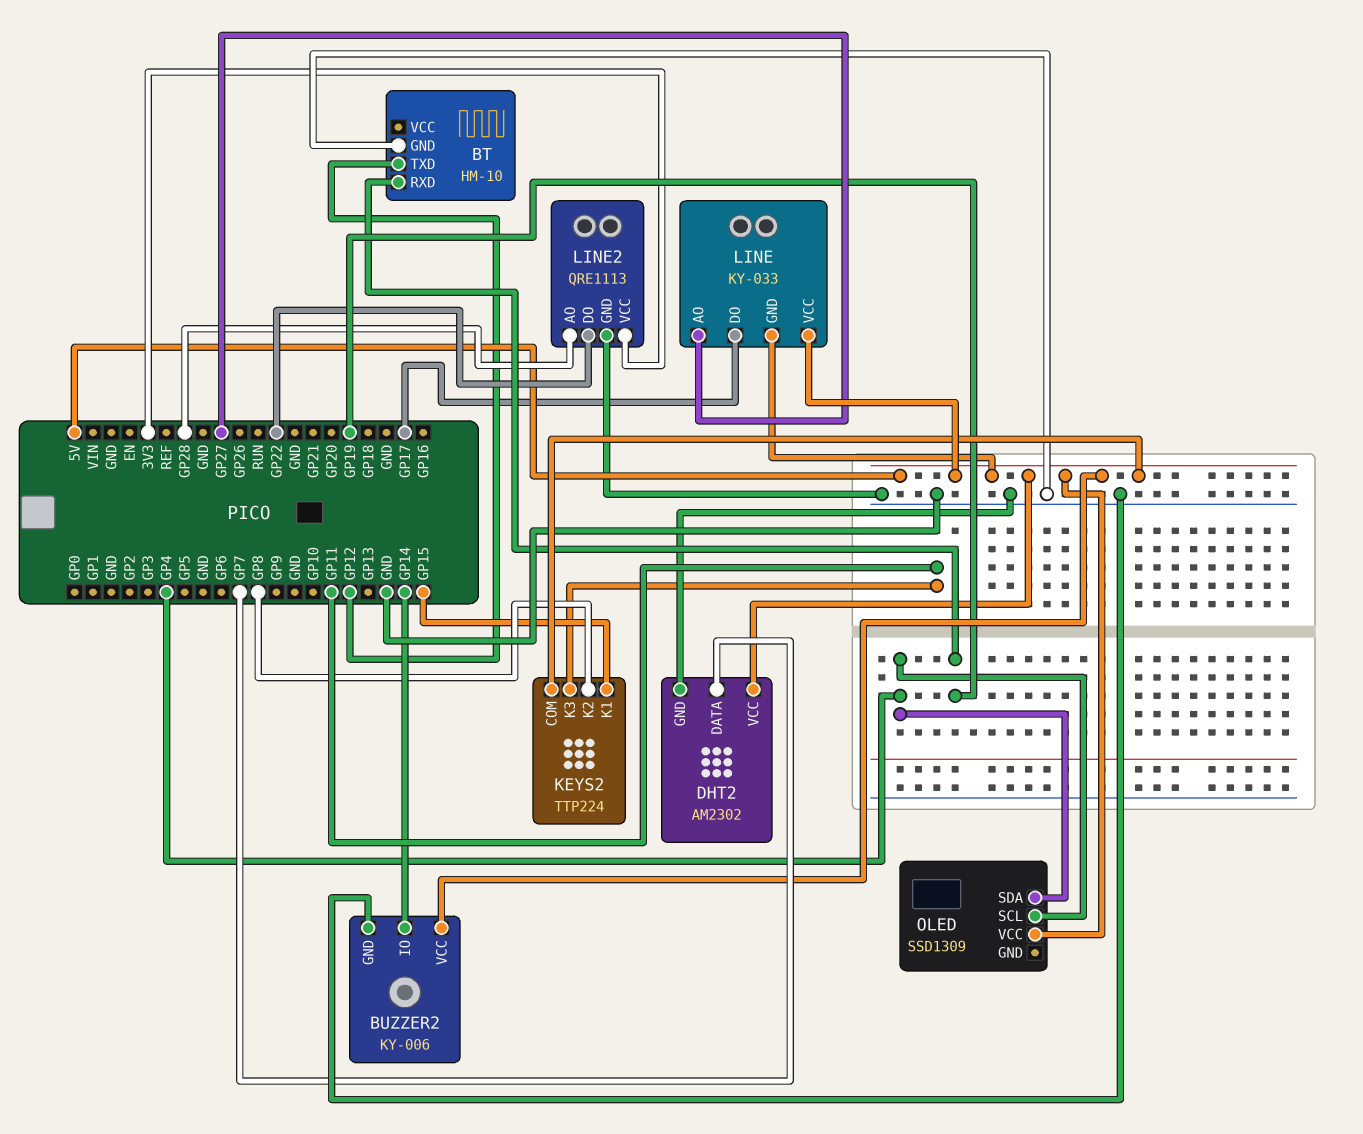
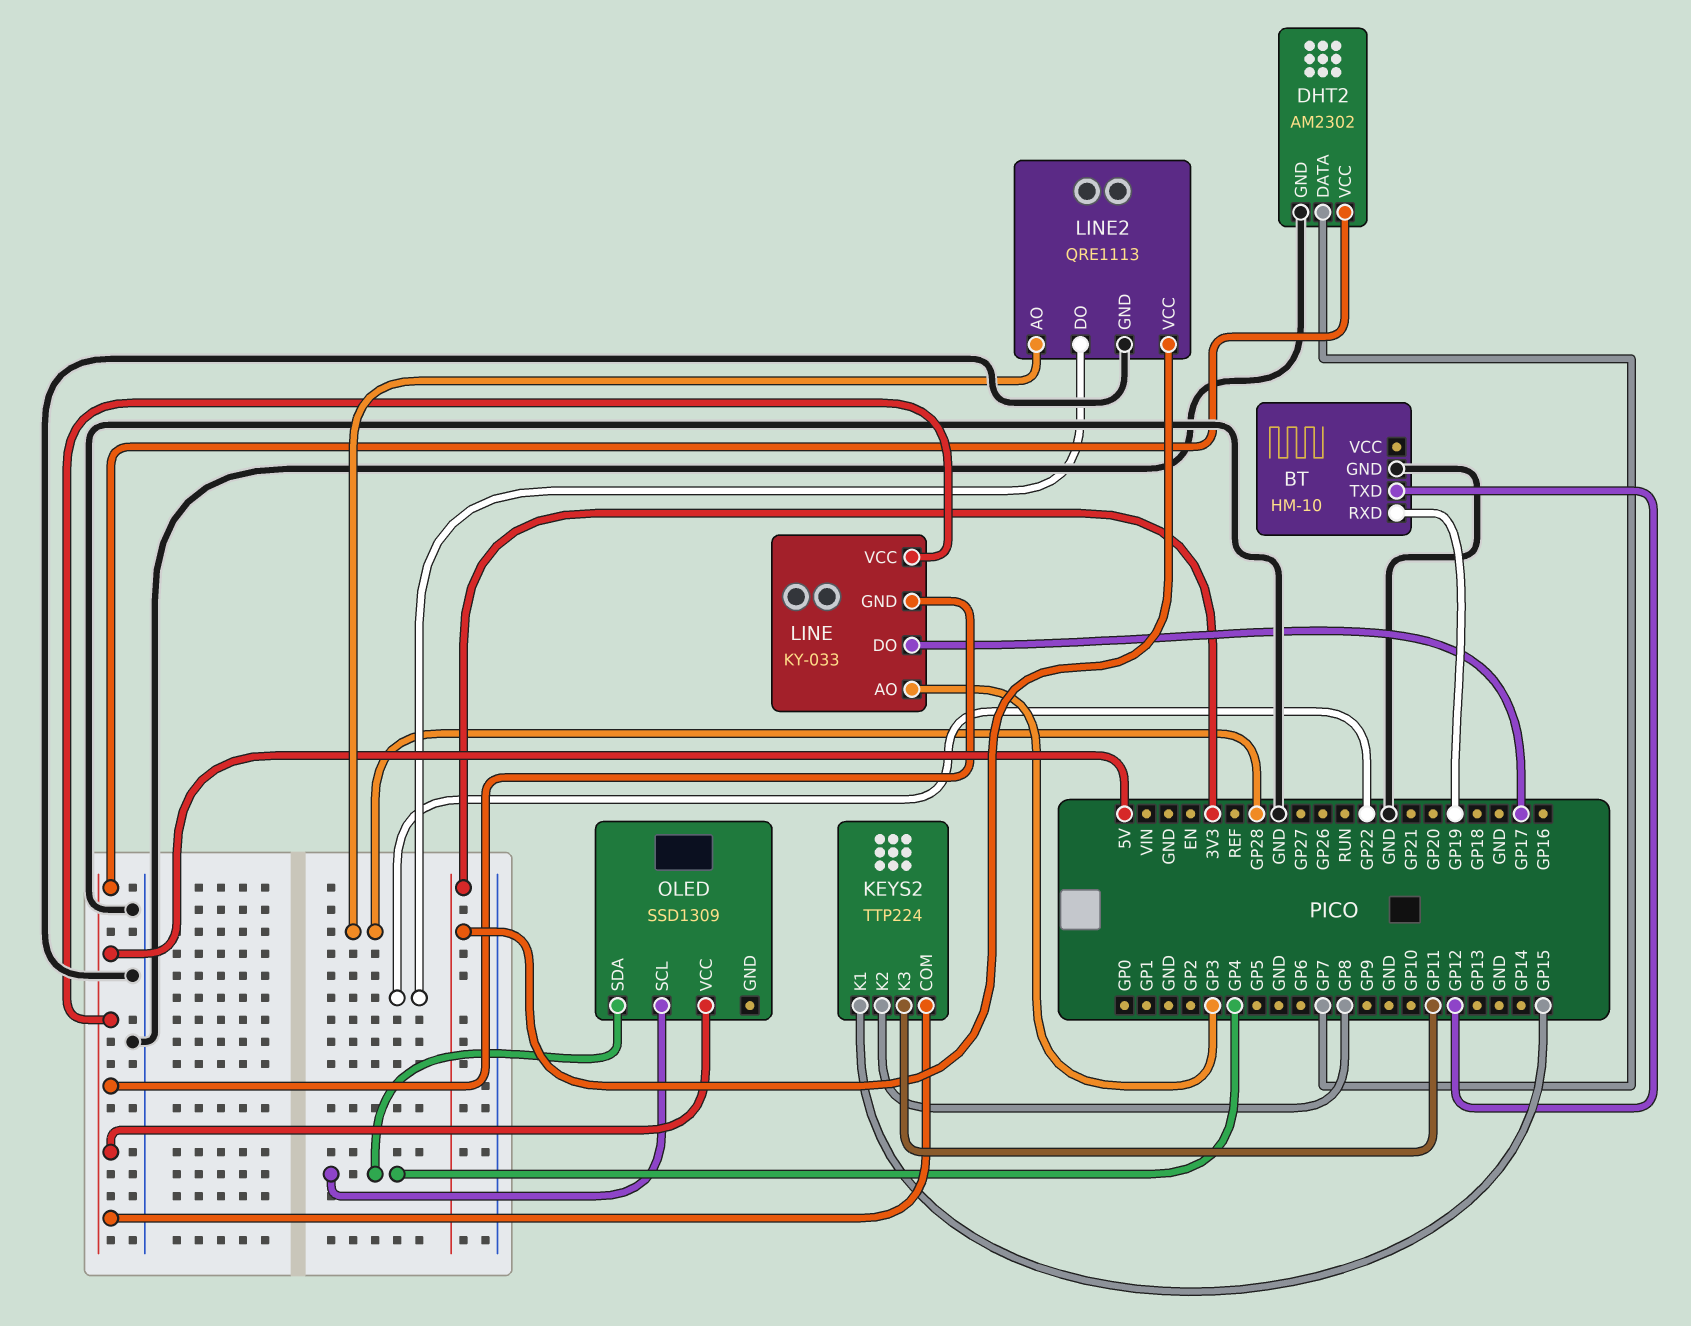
BUZZER2: KY-006 -> none
BUZZER2 pin GND: GND -> none
BUZZER2 pin IO: GP14 -> none
BUZZER2 pin VCC: 5V -> none
LINE pin AO: GP27 -> GP3

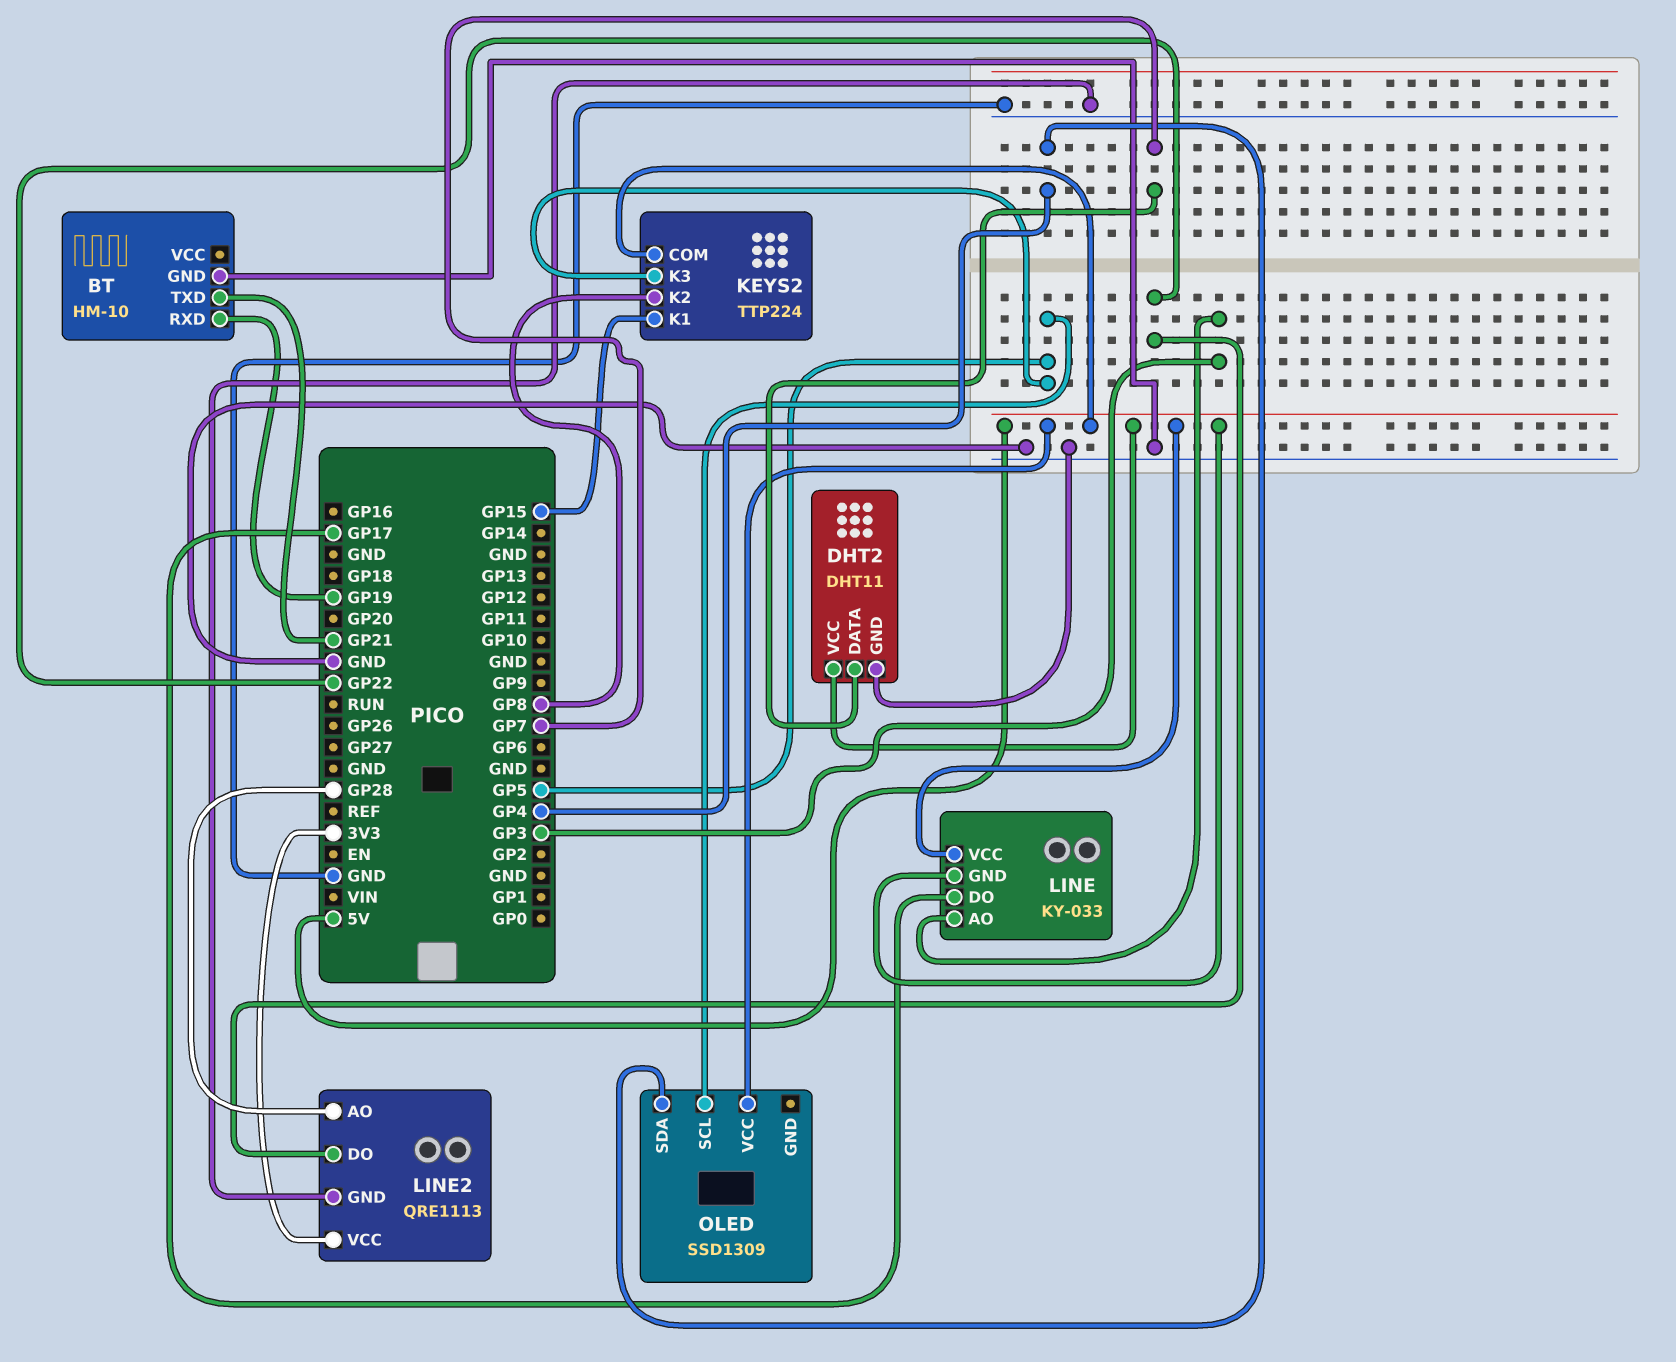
BT pin TXD: GP12 -> GP21
DHT2: AM2302 -> DHT11
KEYS2 pin K3: GP11 -> GP5
OLED pin SCL: GP4 -> GP5

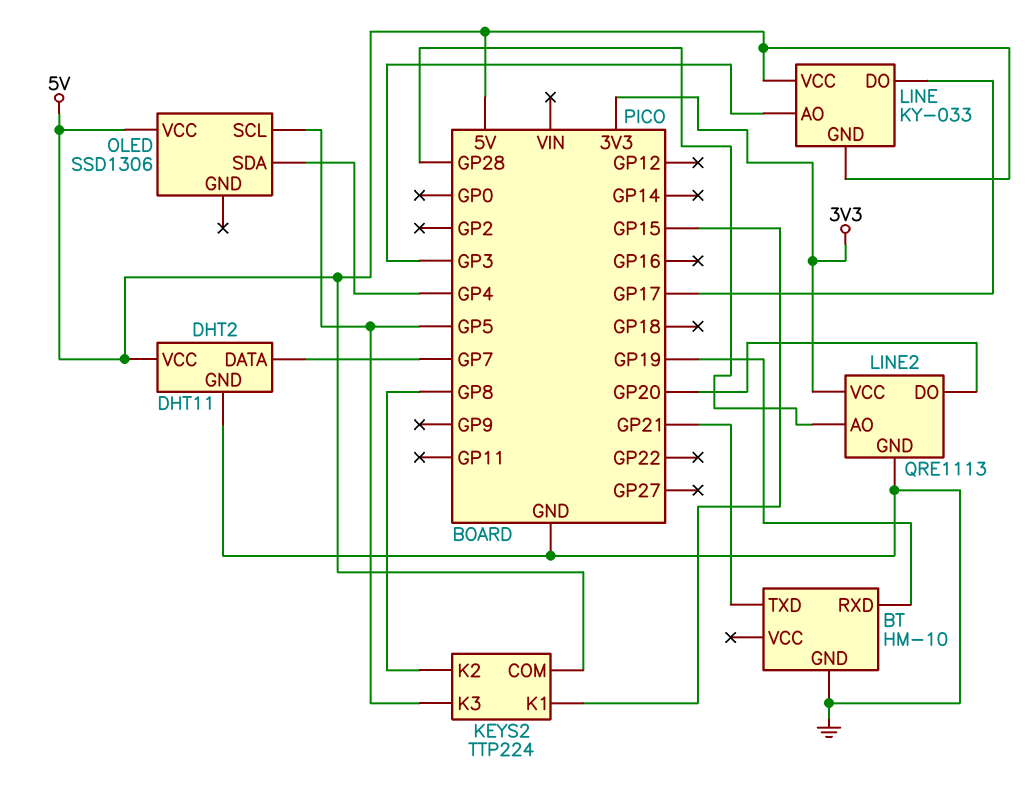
LINE2 pin DO: GP22 -> GP20
OLED: SSD1309 -> SSD1306

